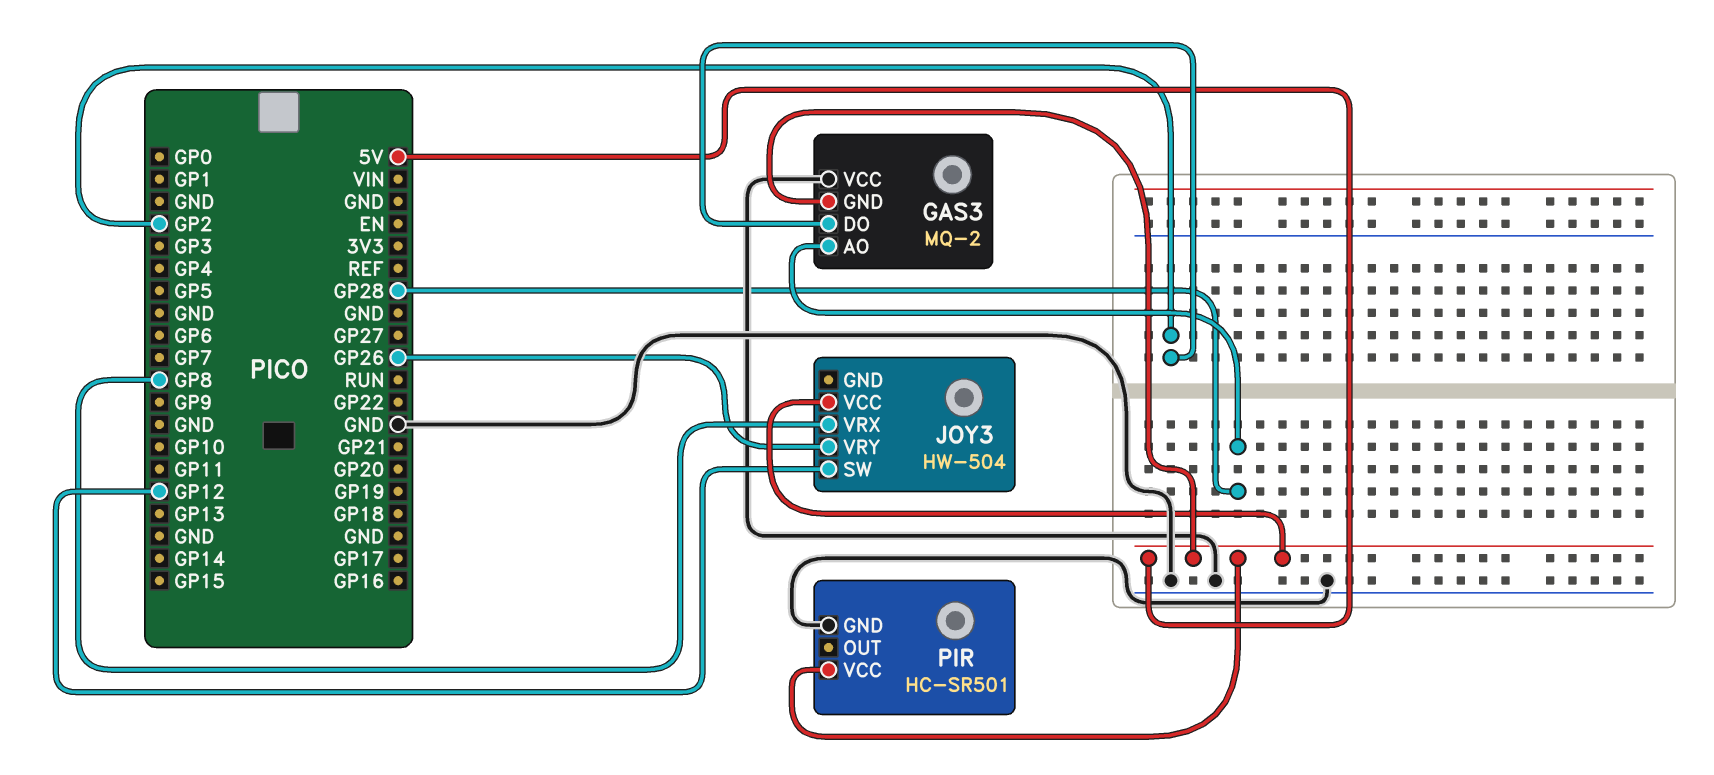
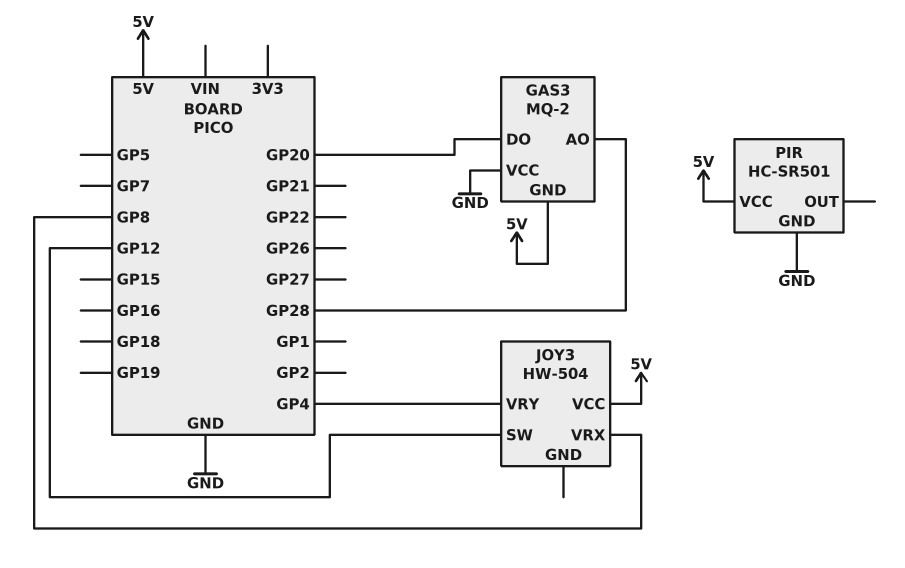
GAS3 pin DO: GP2 -> GP20
JOY3 pin VRY: GP26 -> GP4

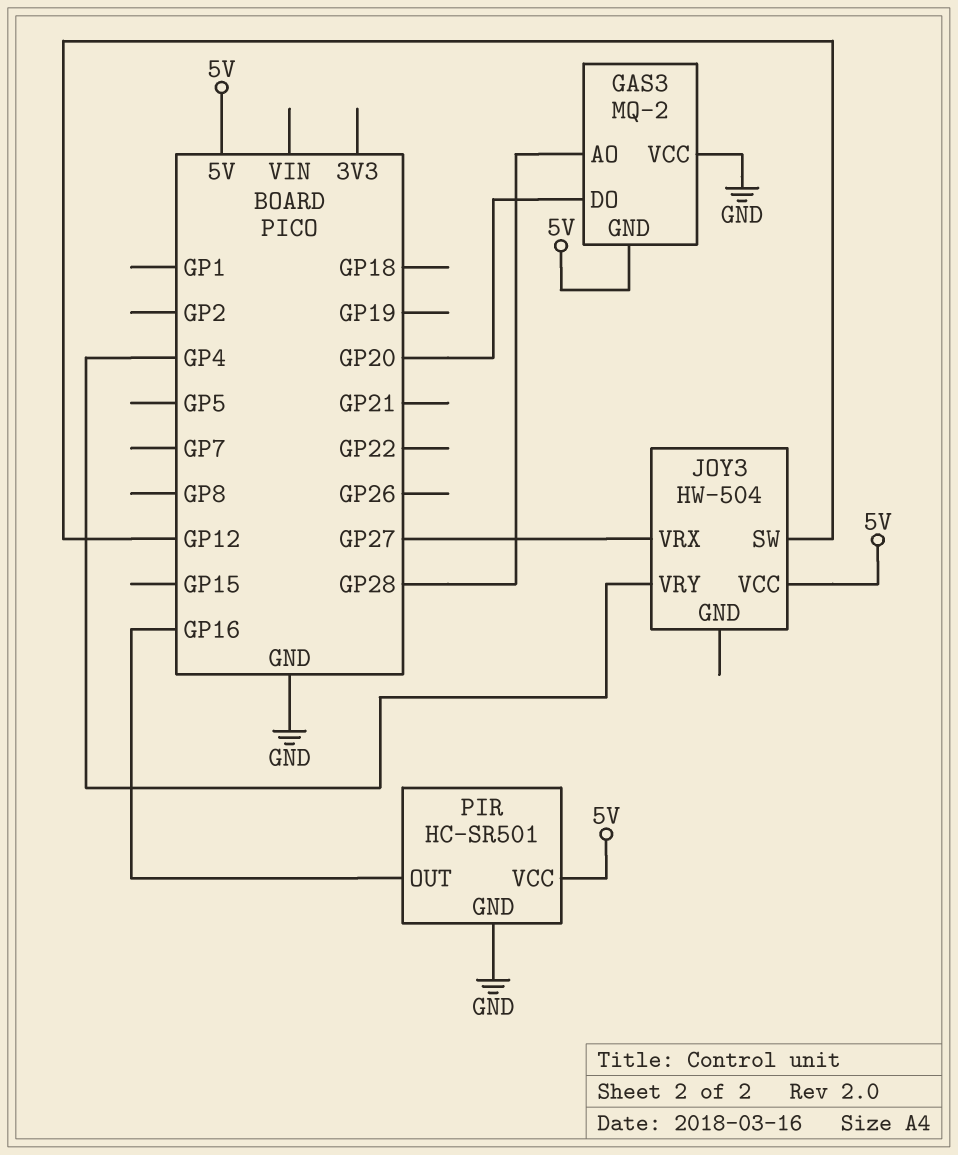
JOY3 pin VRX: GP8 -> GP27
PIR pin OUT: none -> GP16

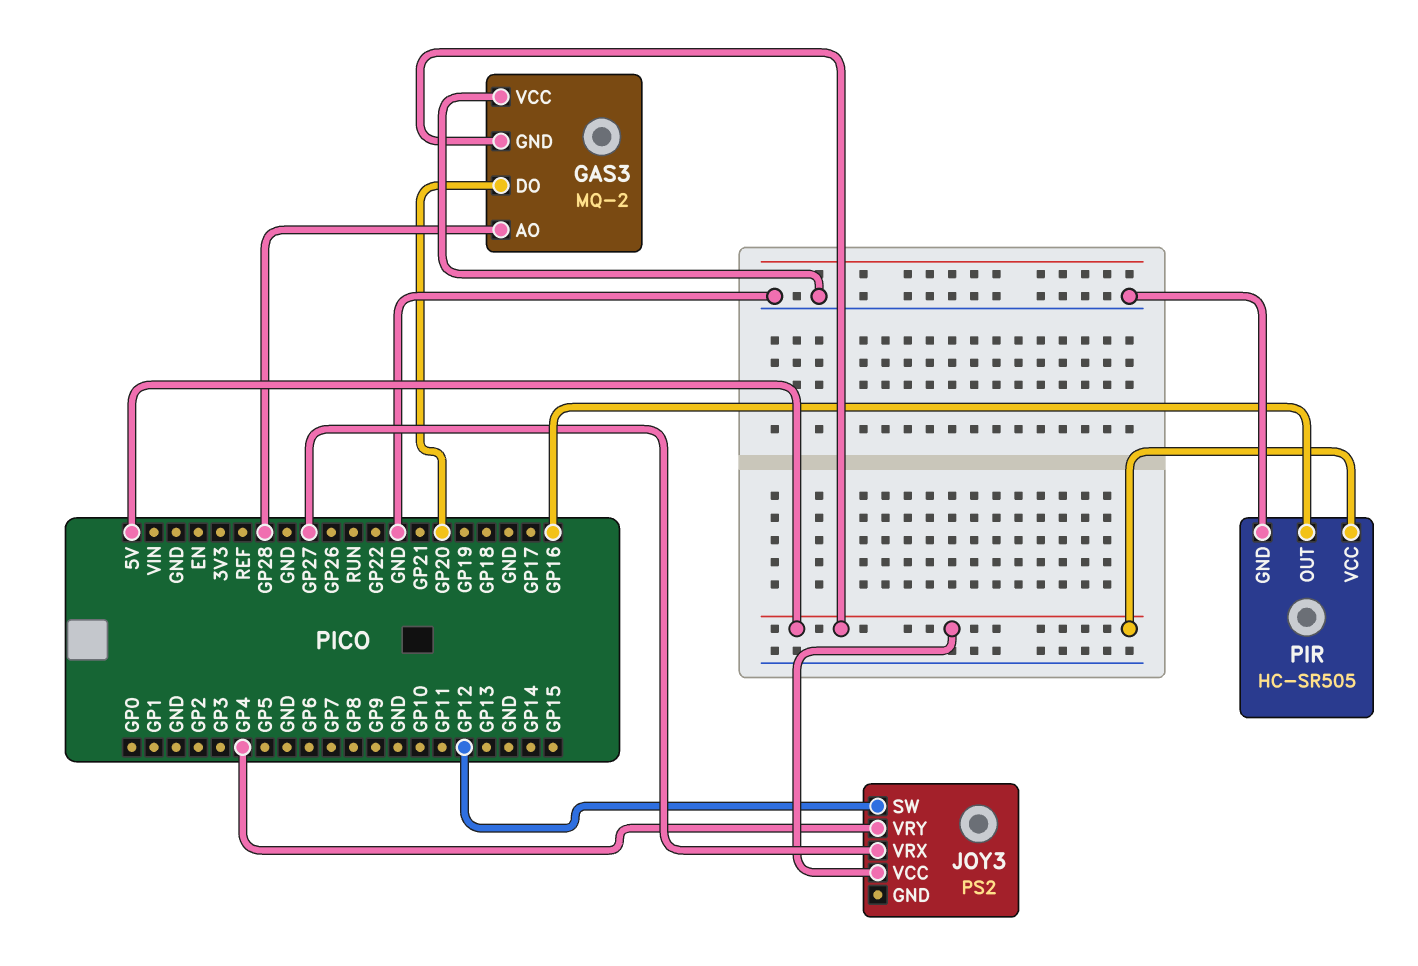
JOY3: HW-504 -> PS2
PIR: HC-SR501 -> HC-SR505

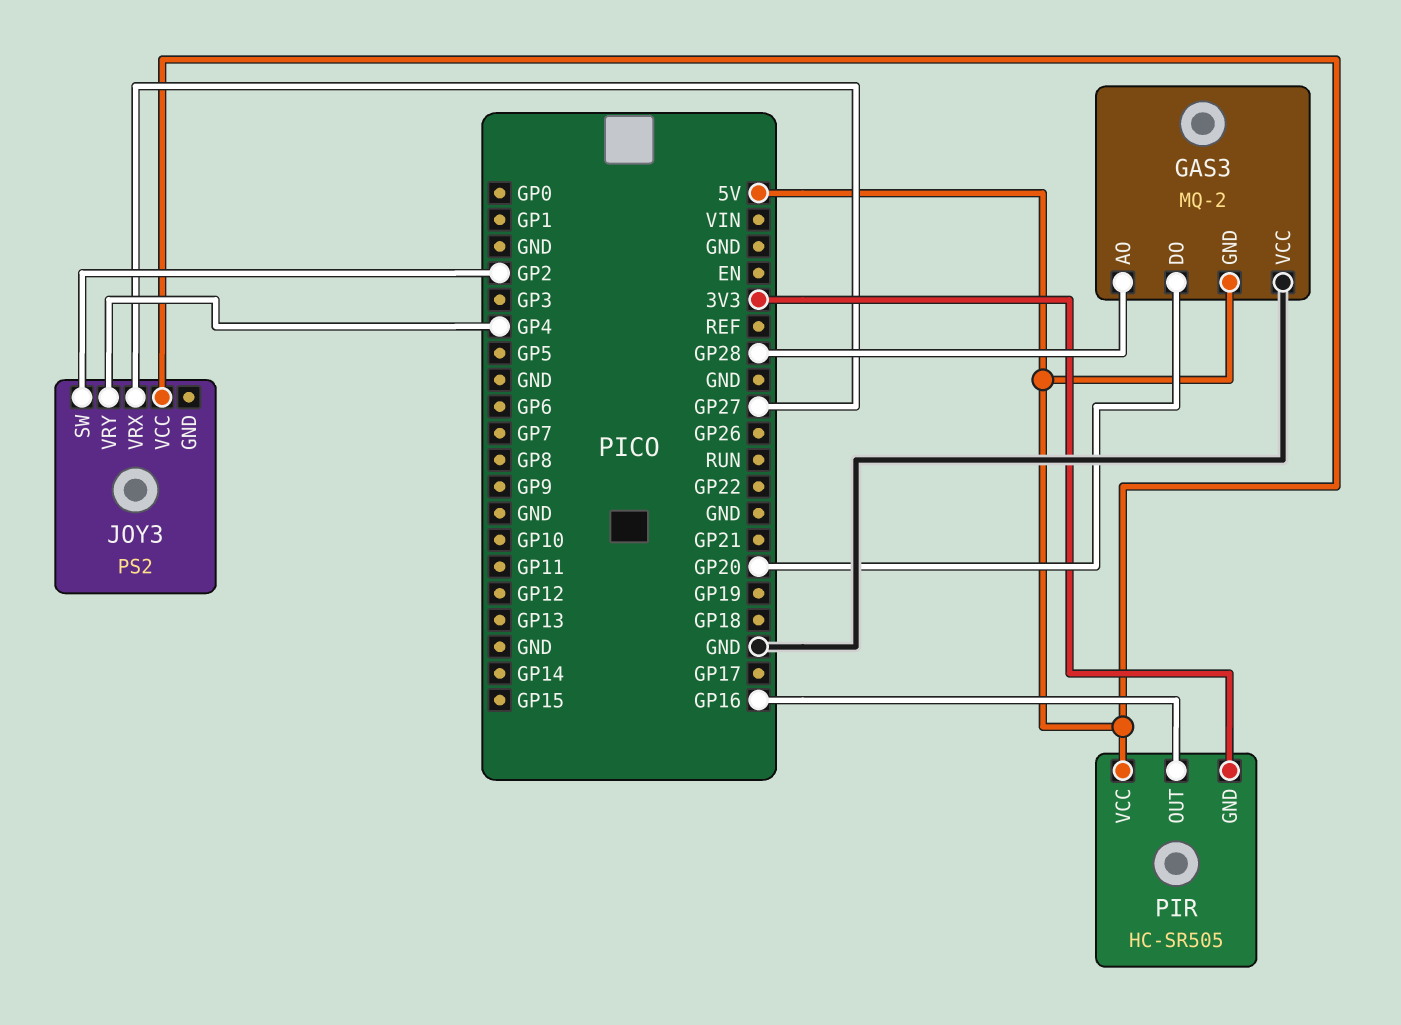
JOY3 pin SW: GP12 -> GP2
PIR pin GND: GND -> 3V3

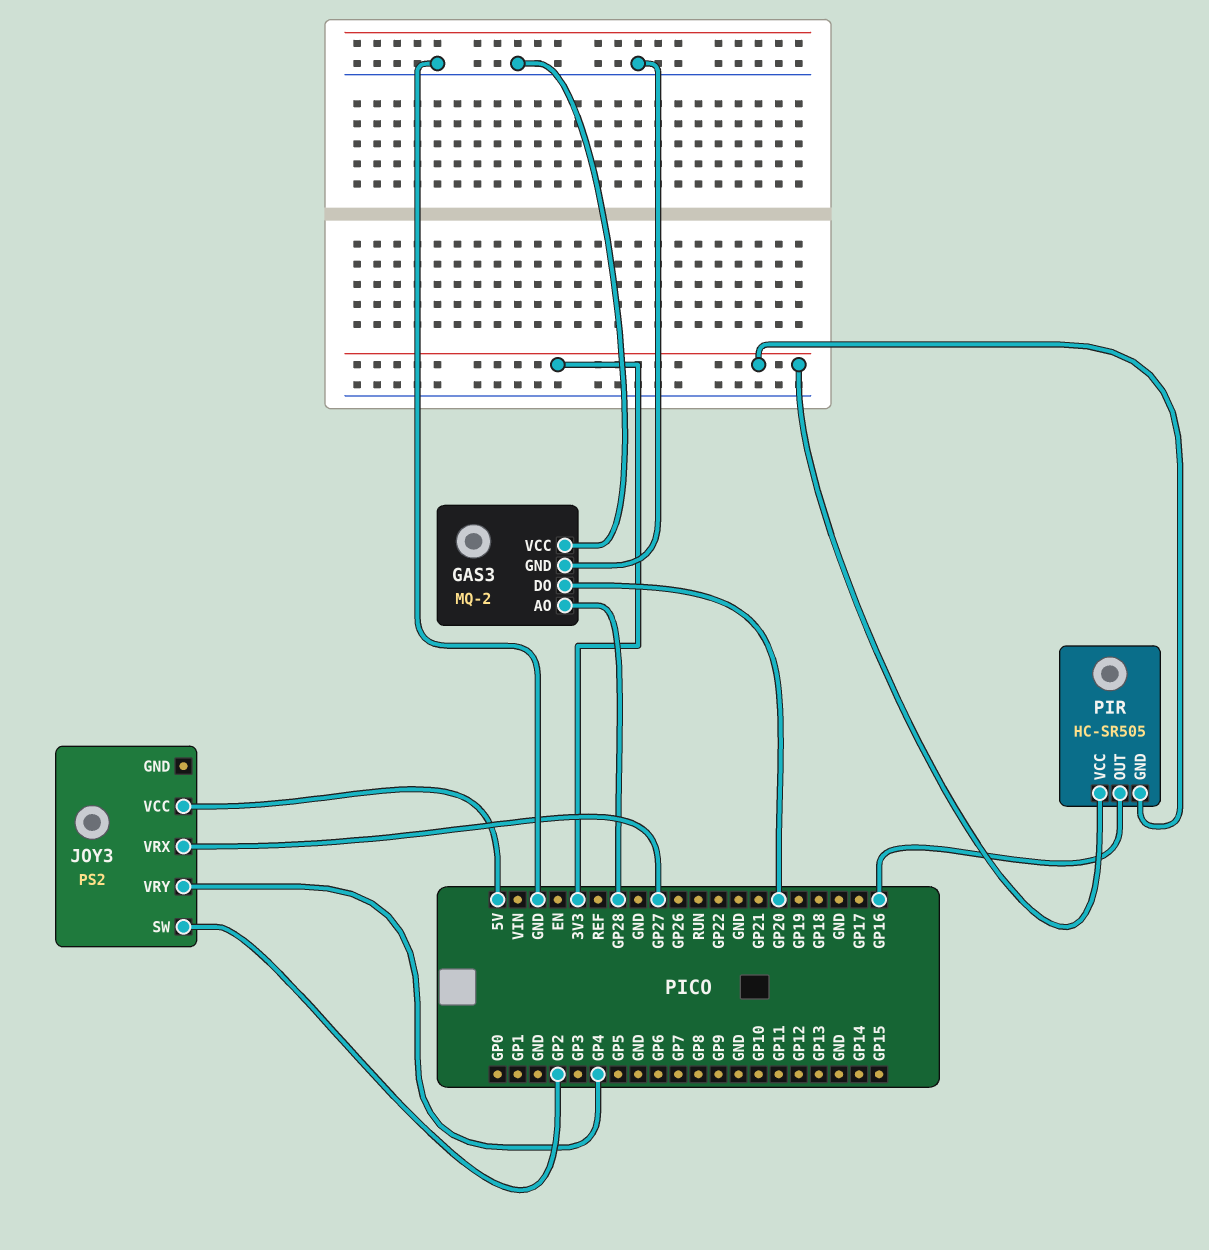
GAS3 pin GND: 5V -> GND
PIR pin VCC: 5V -> 3V3

